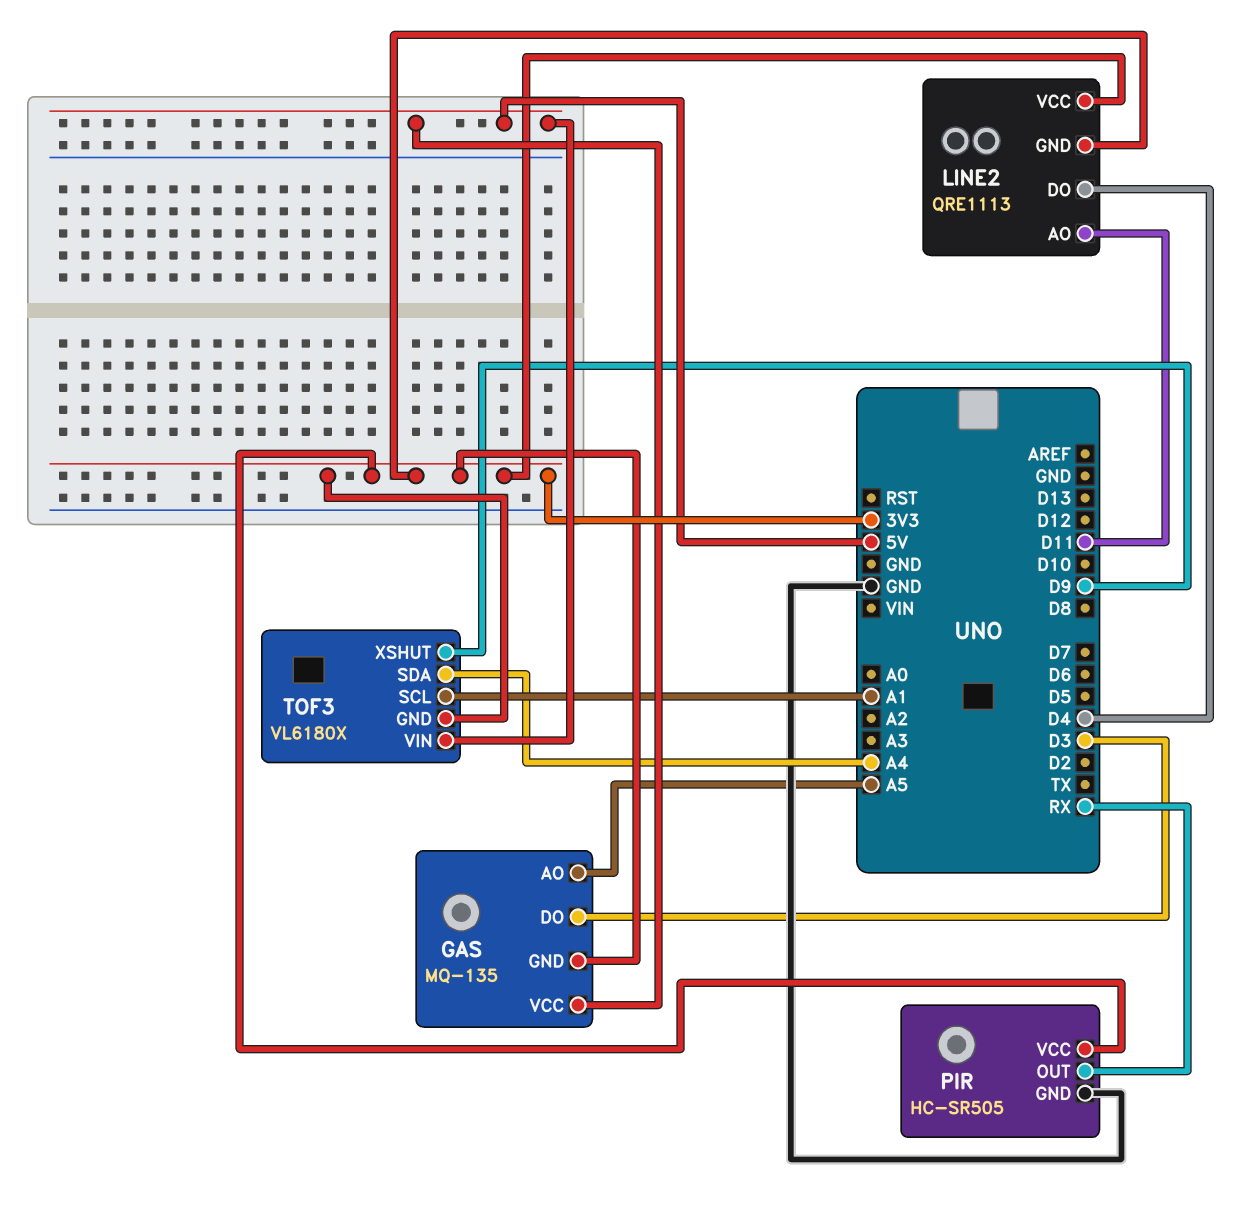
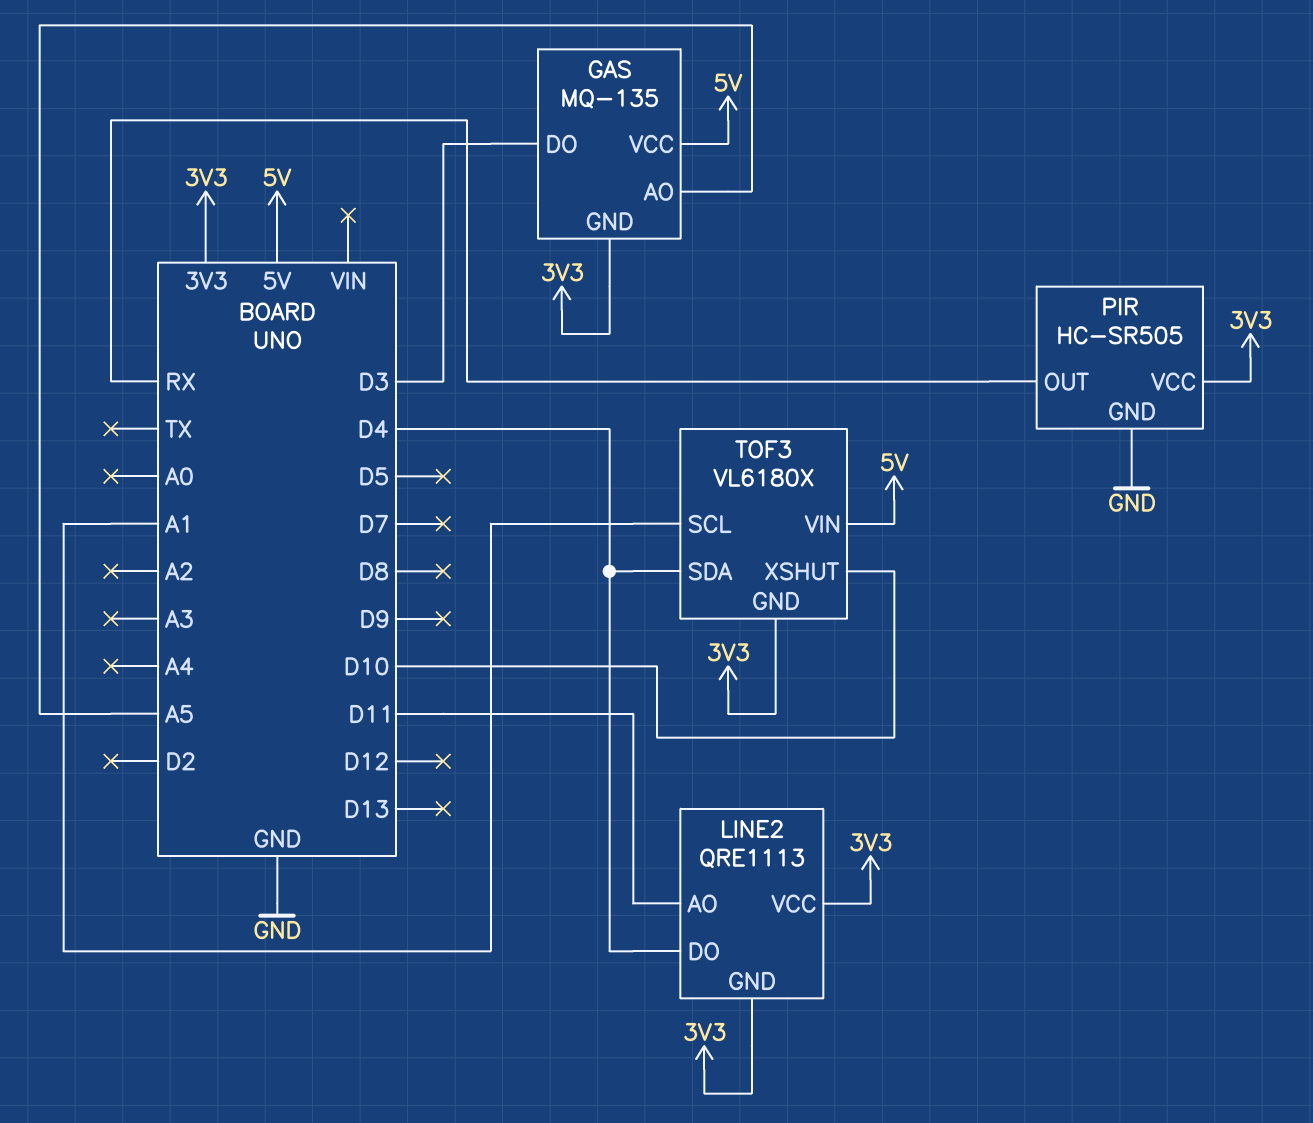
TOF3 pin SDA: A4 -> D4
TOF3 pin XSHUT: D9 -> D10

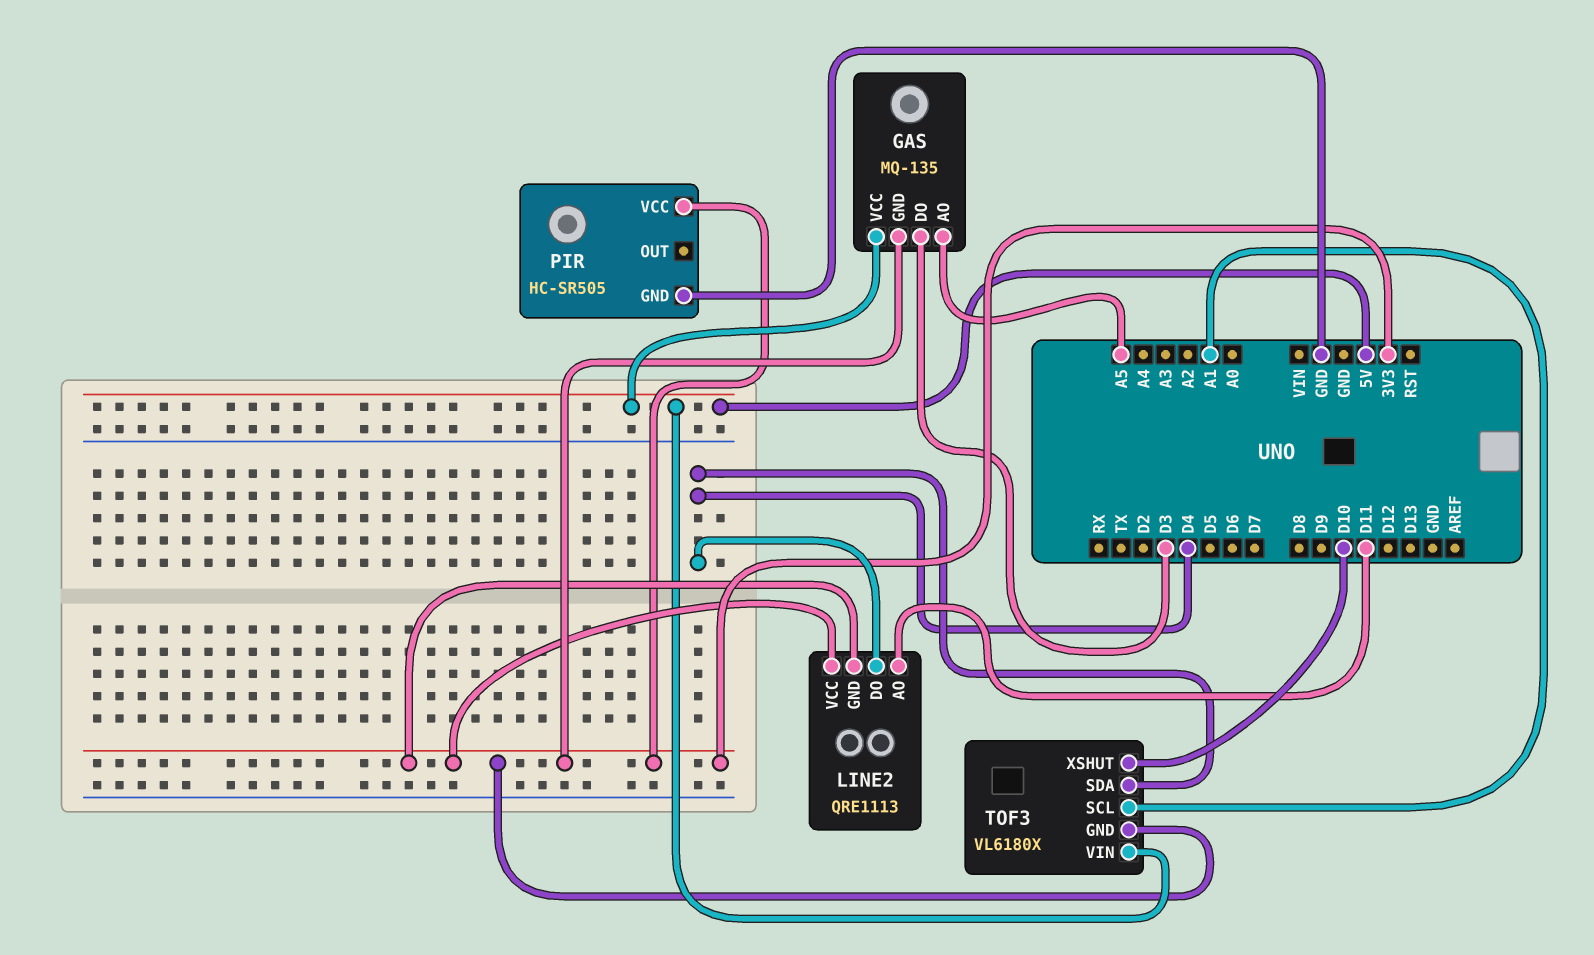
PIR pin OUT: RX -> none

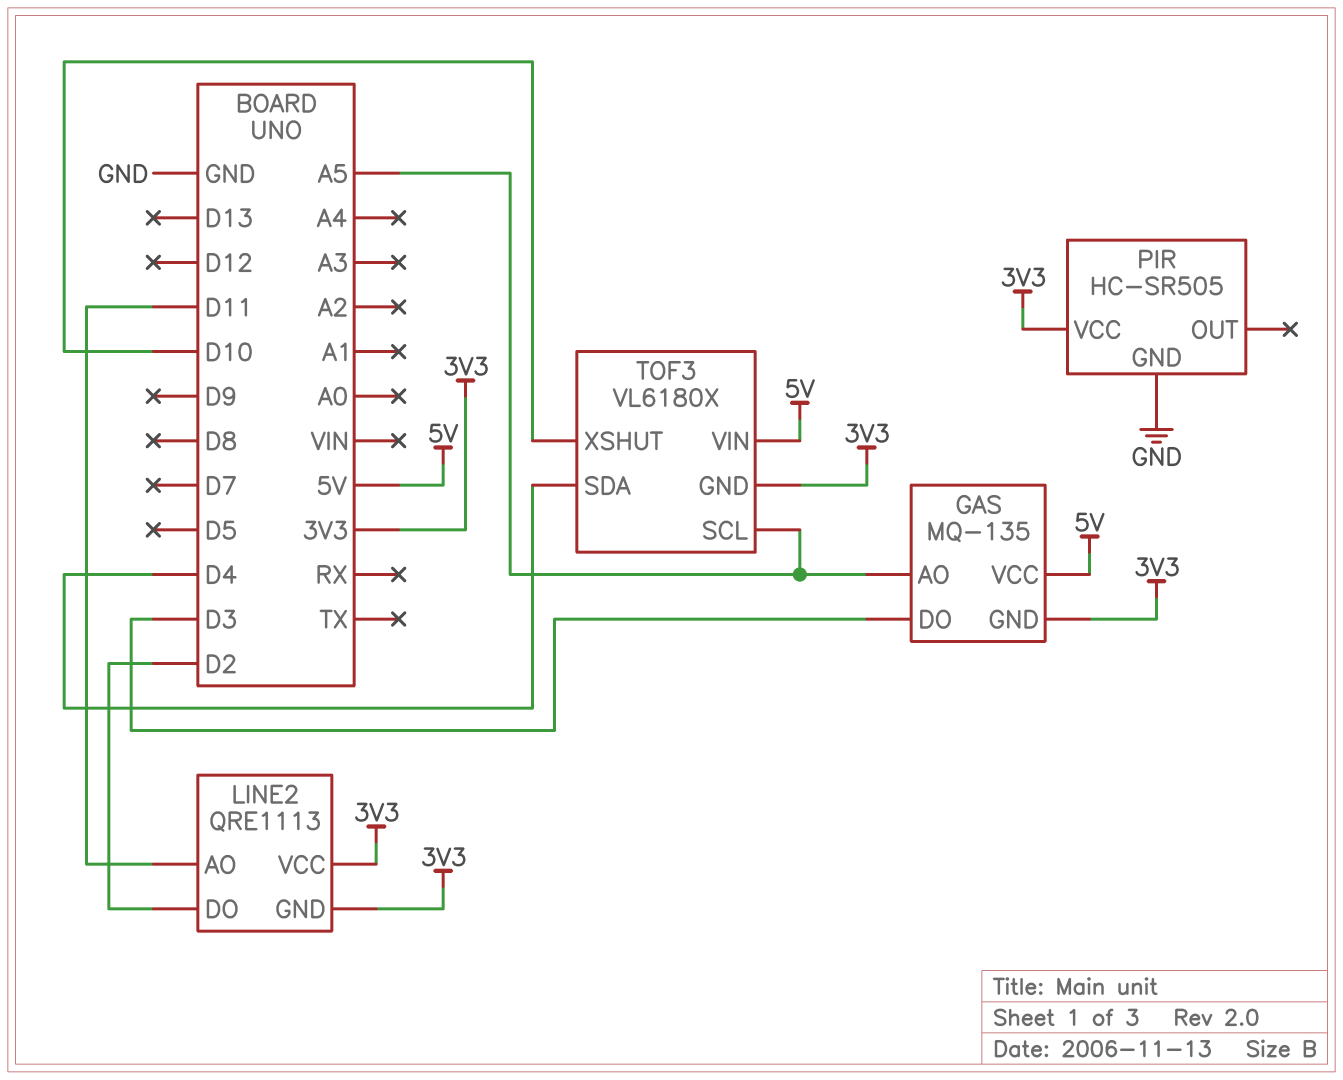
LINE2 pin DO: D4 -> D2
TOF3 pin SCL: A1 -> A5

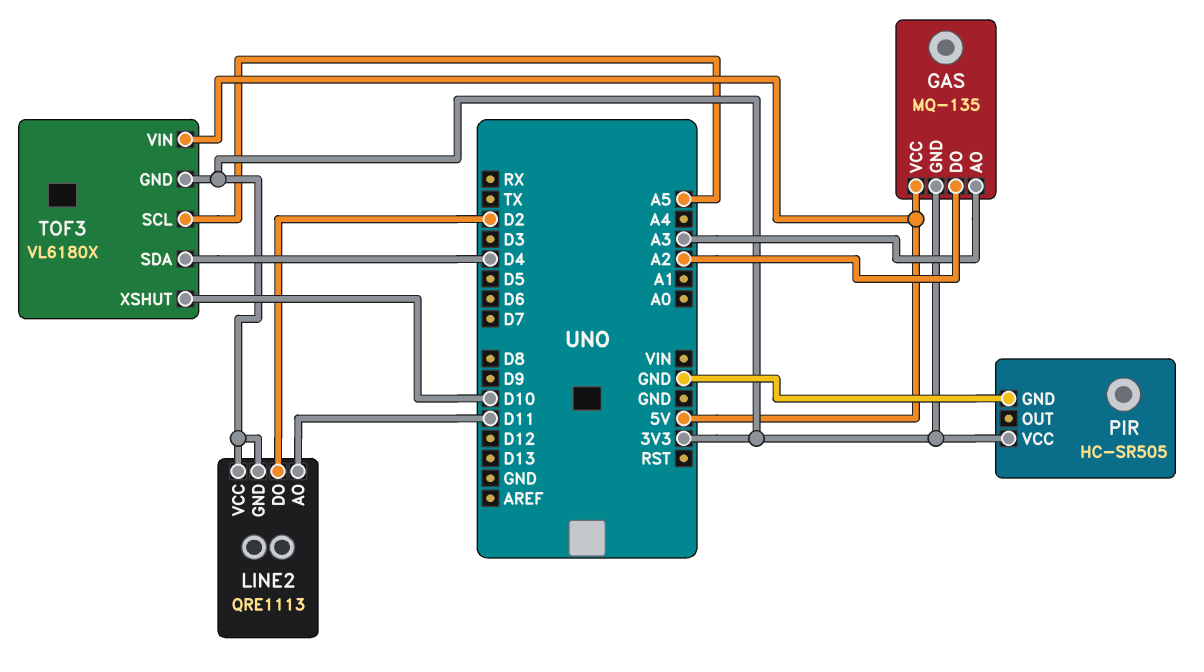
GAS pin AO: A5 -> A3
GAS pin DO: D3 -> A2

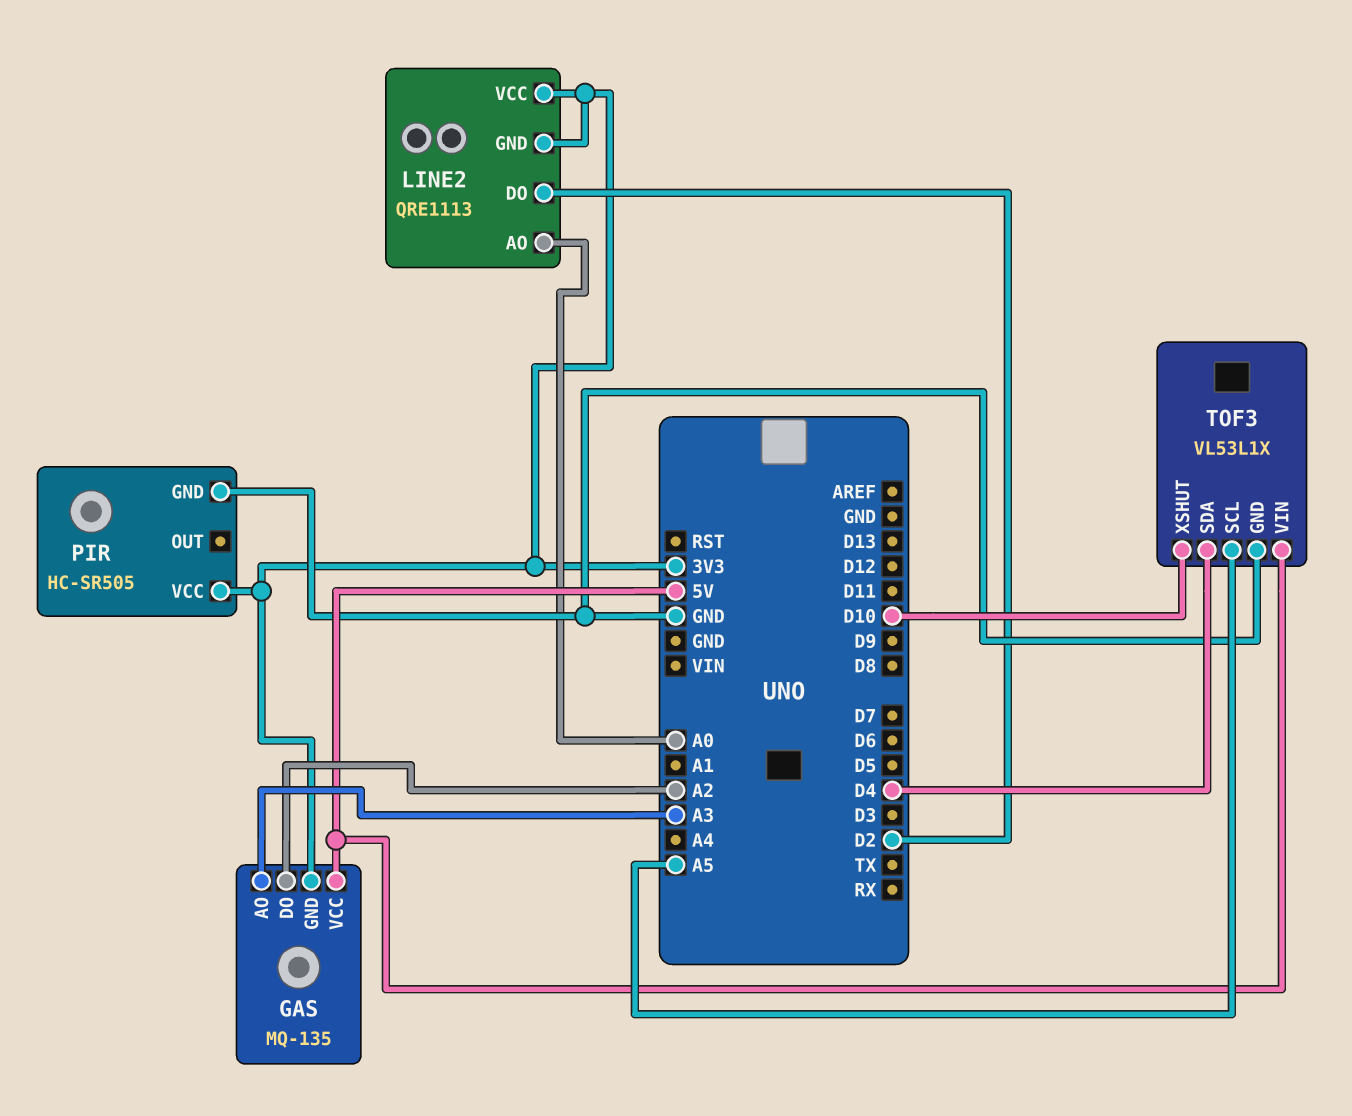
LINE2 pin AO: D11 -> A0
TOF3: VL6180X -> VL53L1X
TOF3 pin GND: 3V3 -> GND

